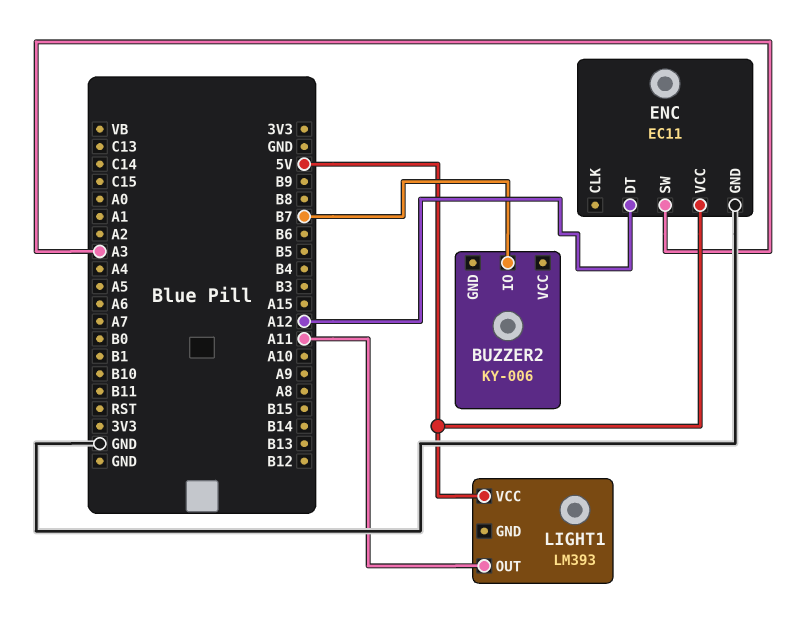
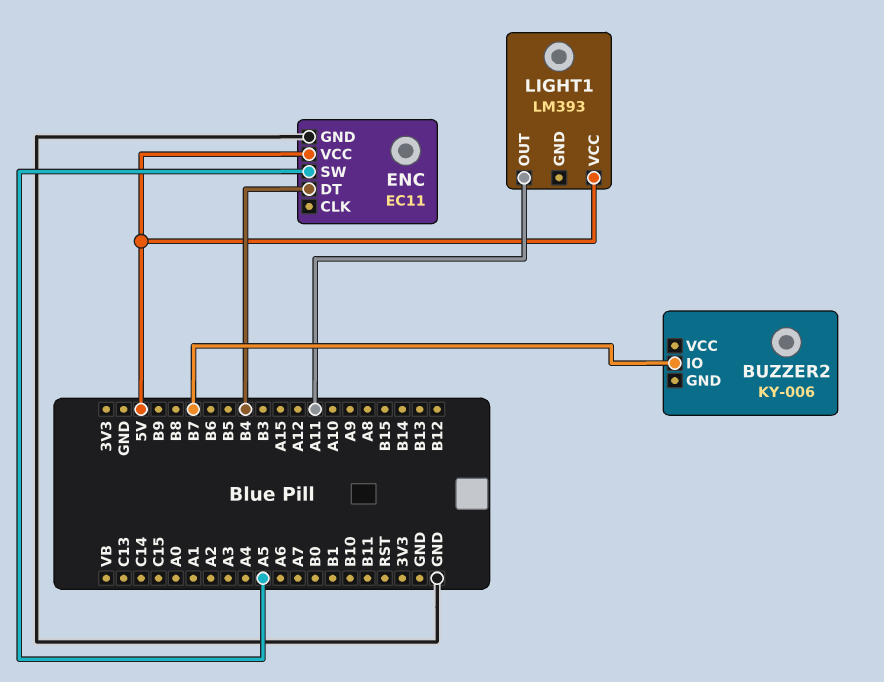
ENC pin DT: A12 -> B4
ENC pin SW: A3 -> A5

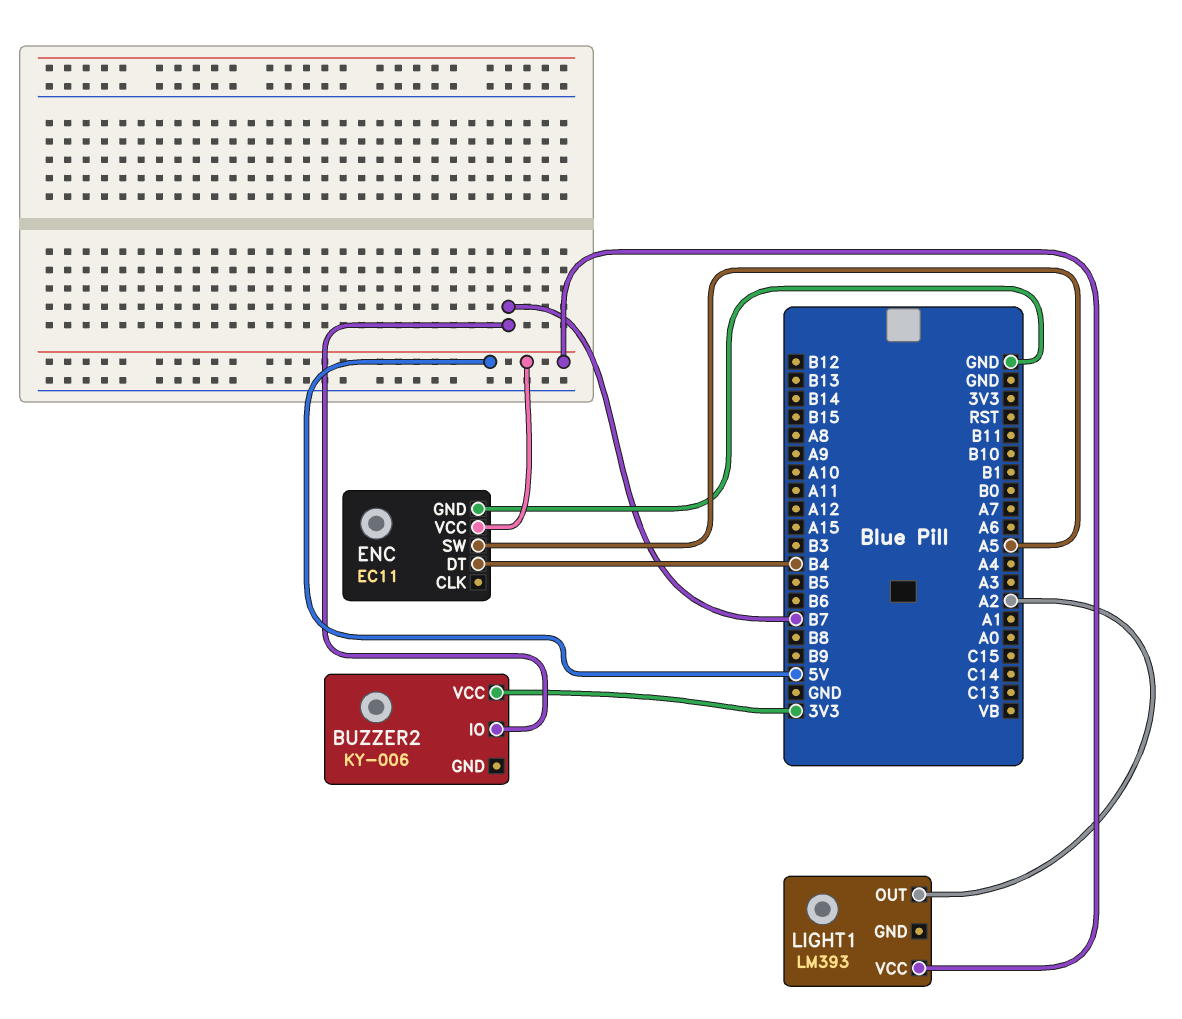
BUZZER2 pin VCC: none -> 3V3
LIGHT1 pin OUT: A11 -> A2

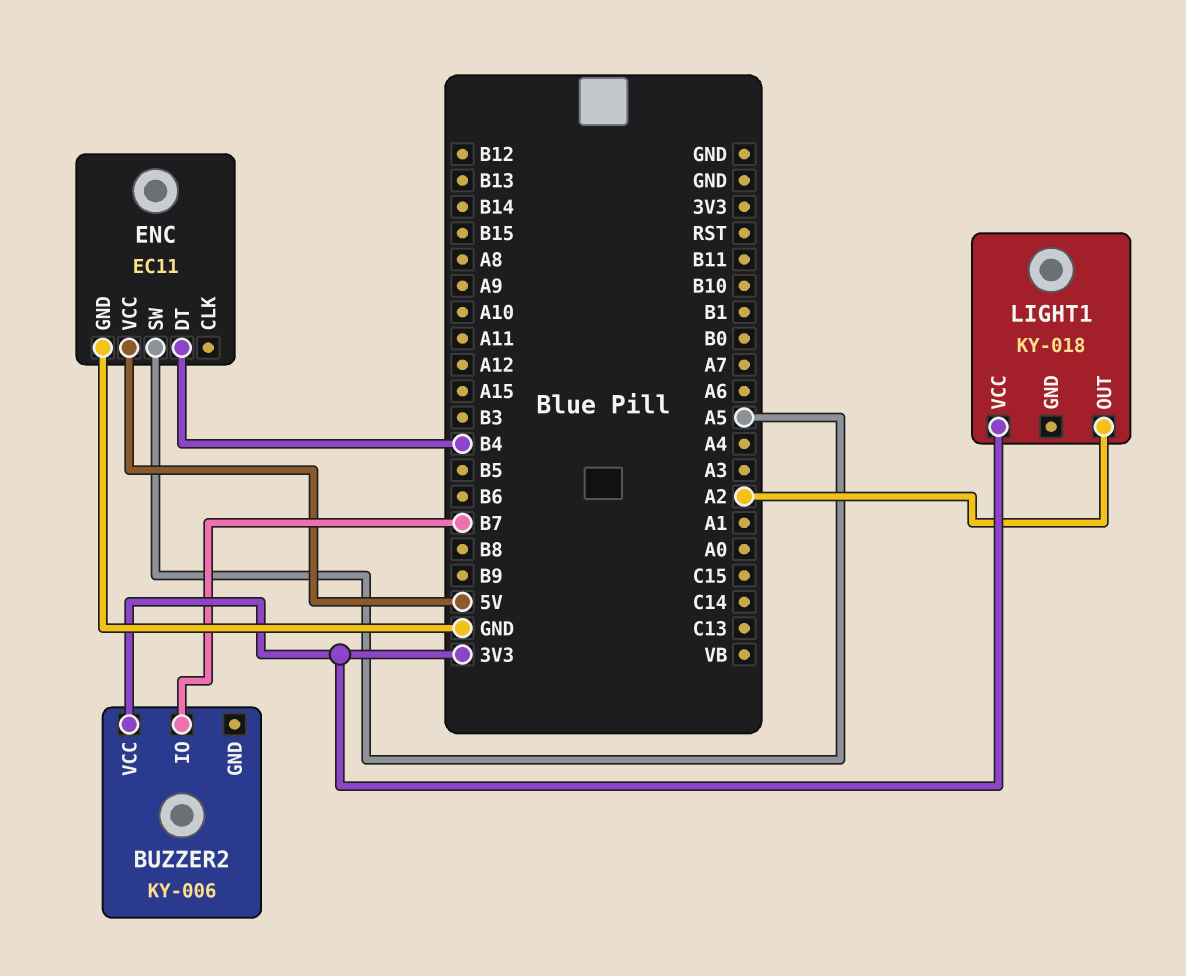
LIGHT1: LM393 -> KY-018
LIGHT1 pin VCC: 5V -> 3V3

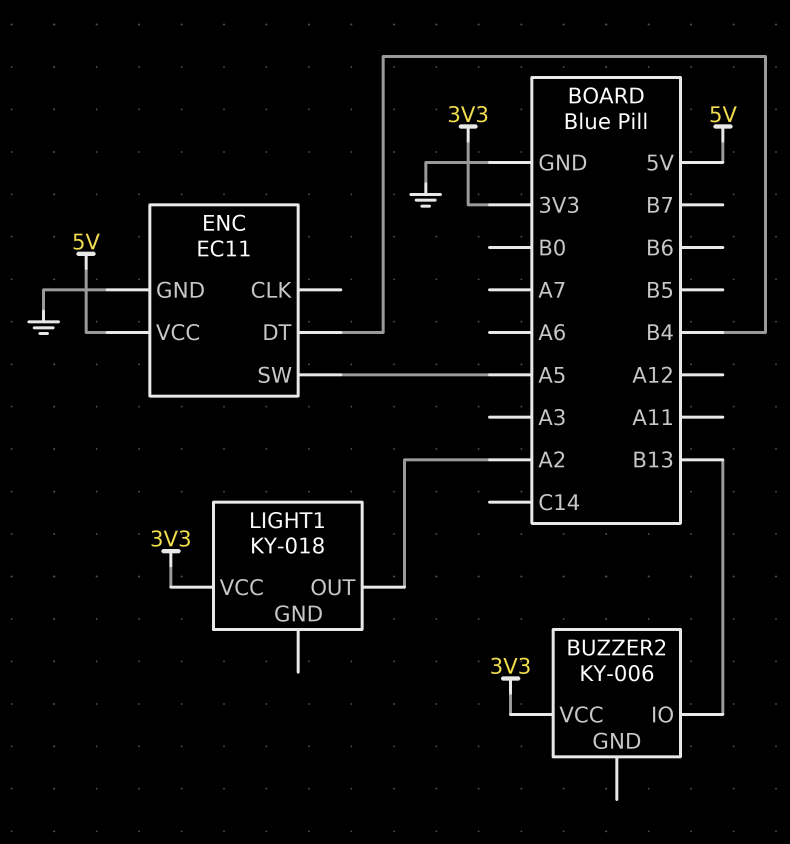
BUZZER2 pin IO: B7 -> B13

